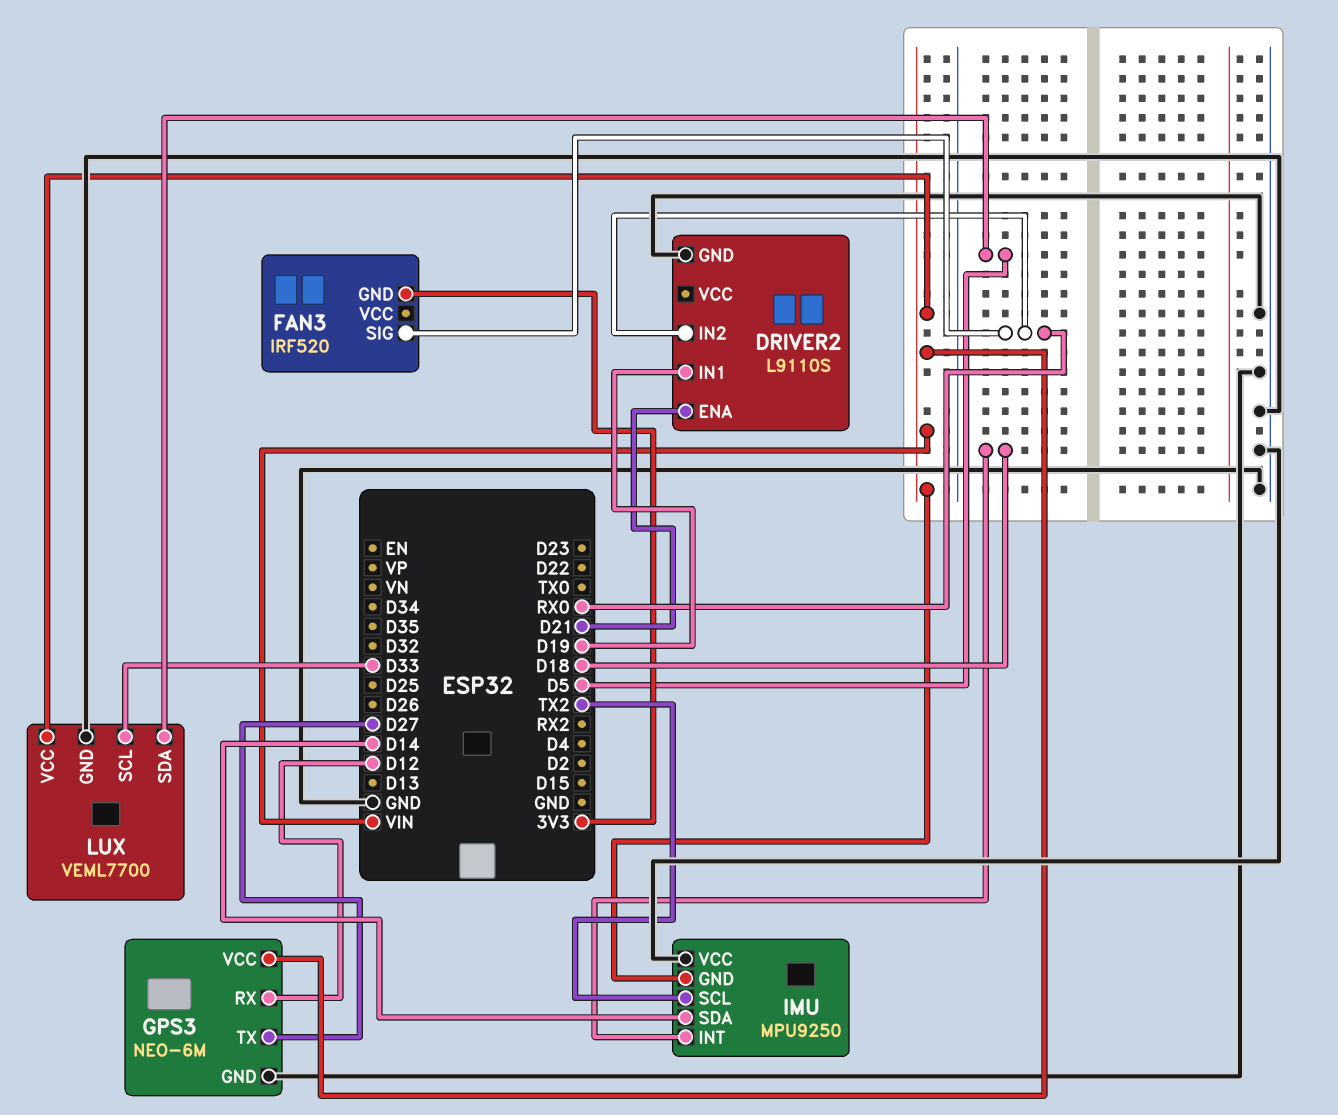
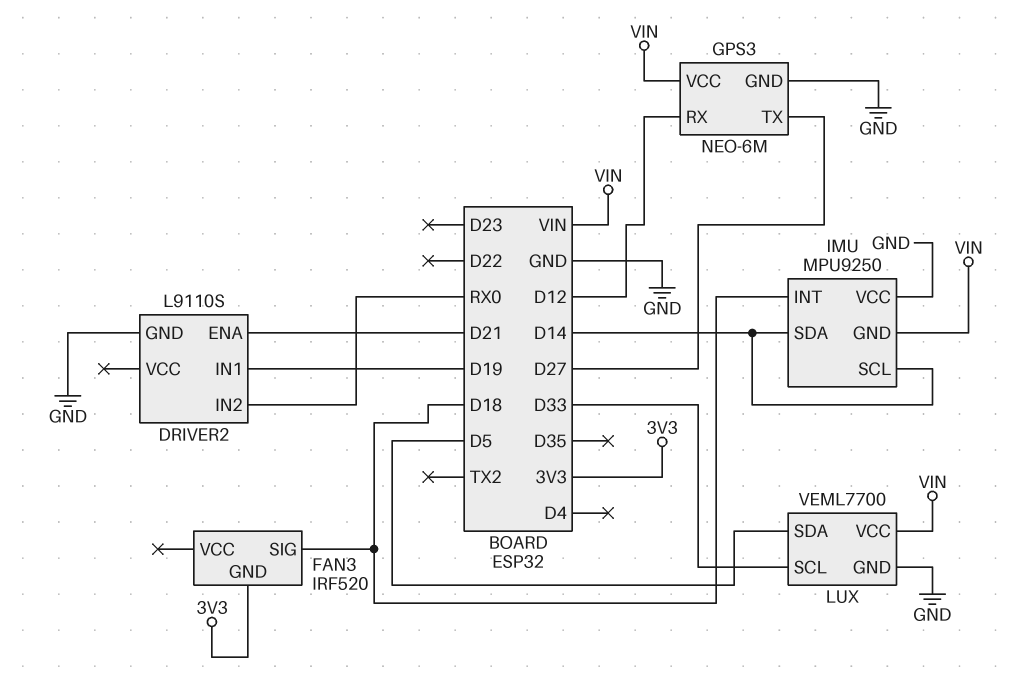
FAN3 pin SIG: RX0 -> D18
IMU pin SCL: TX2 -> D14

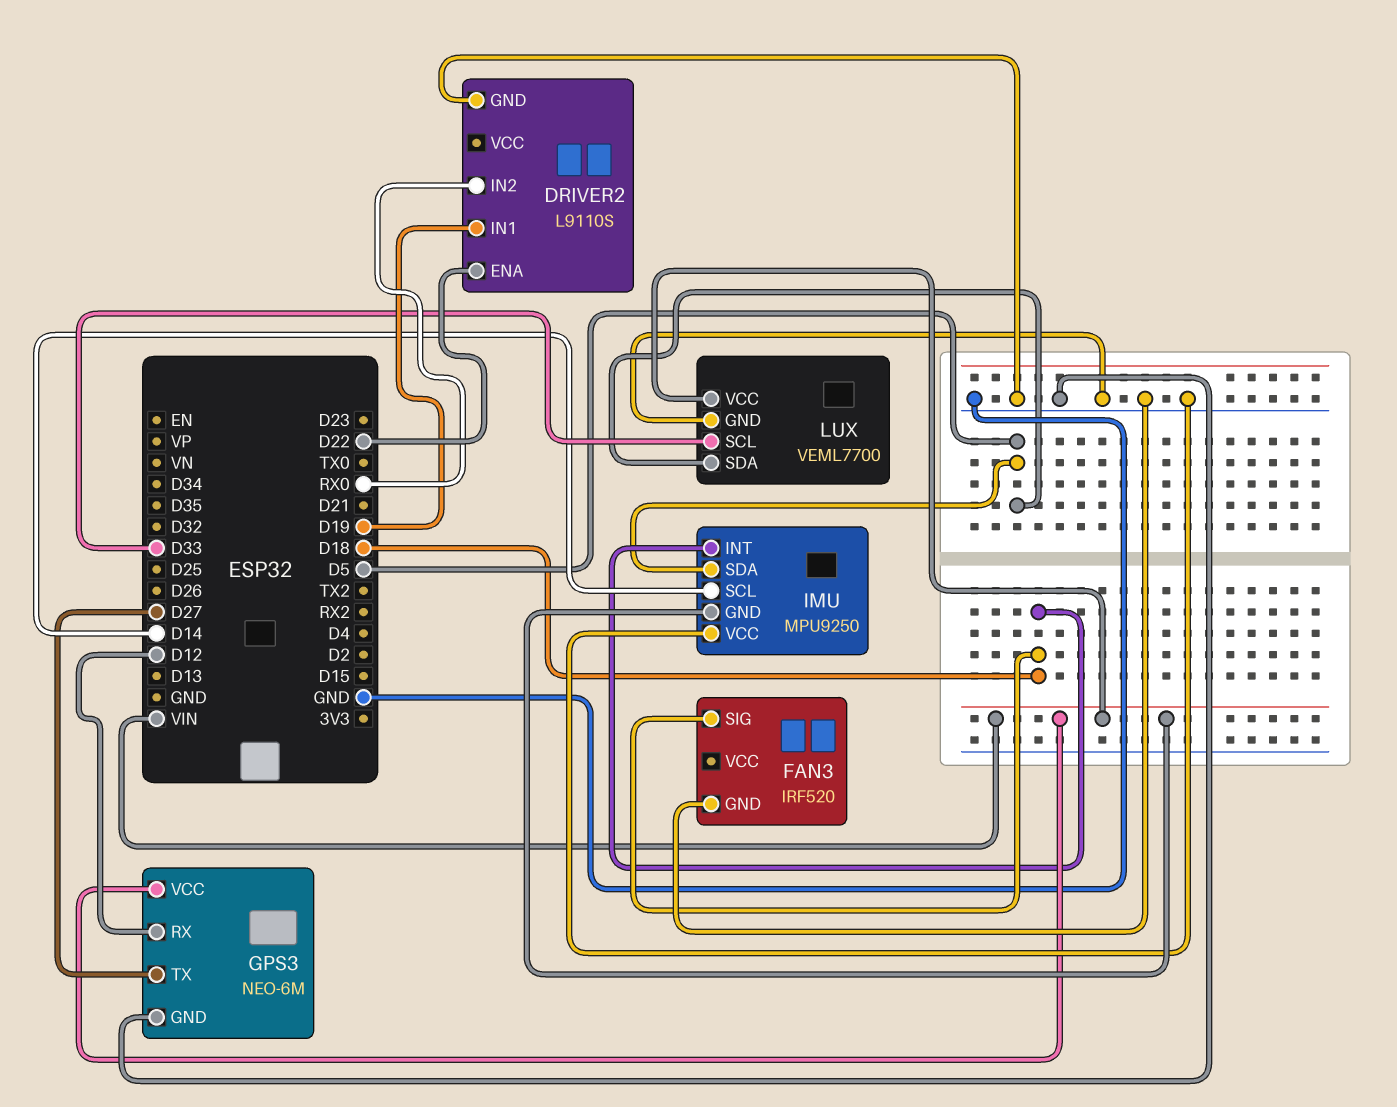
DRIVER2 pin ENA: D21 -> D22
FAN3 pin GND: 3V3 -> GND
IMU pin SDA: D14 -> D5

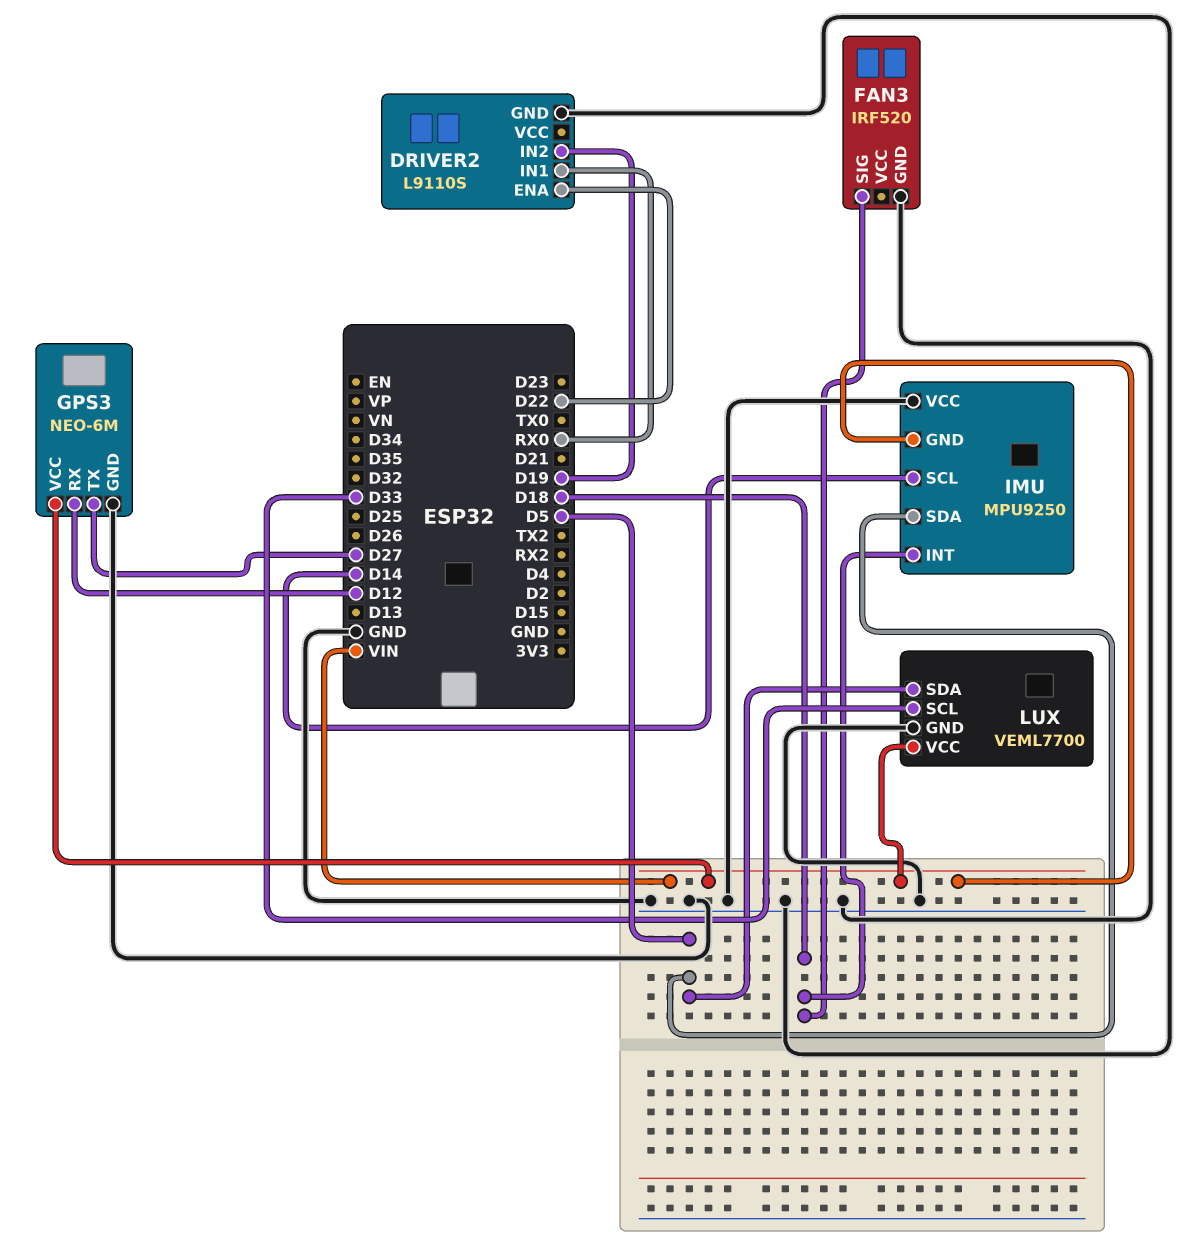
DRIVER2 pin IN1: D19 -> RX0
DRIVER2 pin IN2: RX0 -> D19

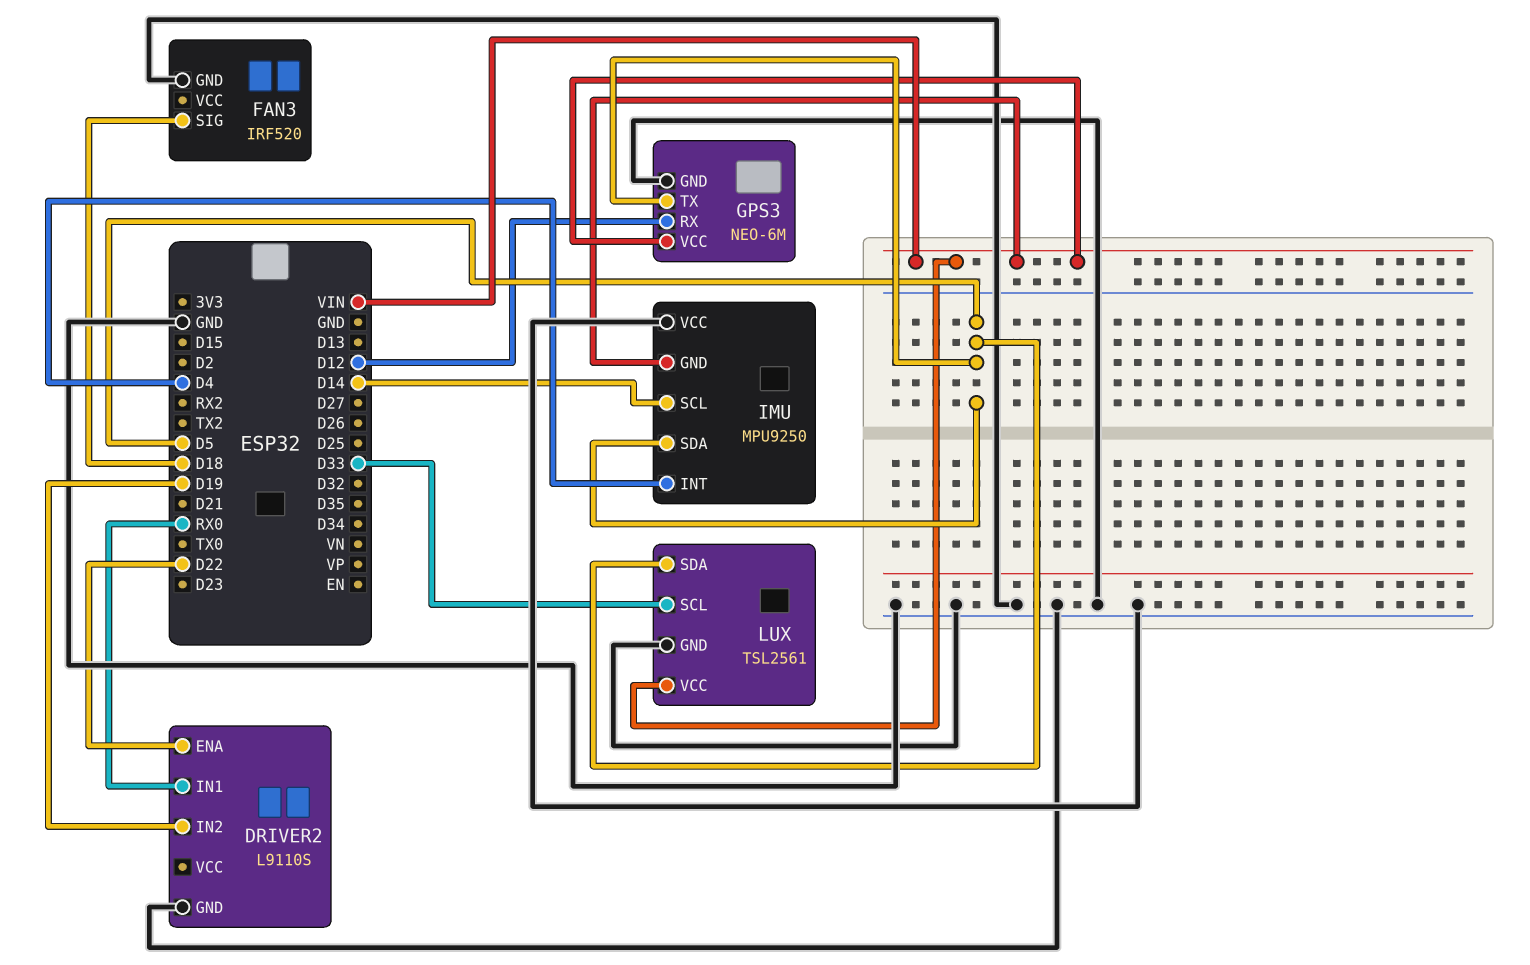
GPS3 pin TX: D27 -> D5
IMU pin INT: D18 -> D4
LUX: VEML7700 -> TSL2561

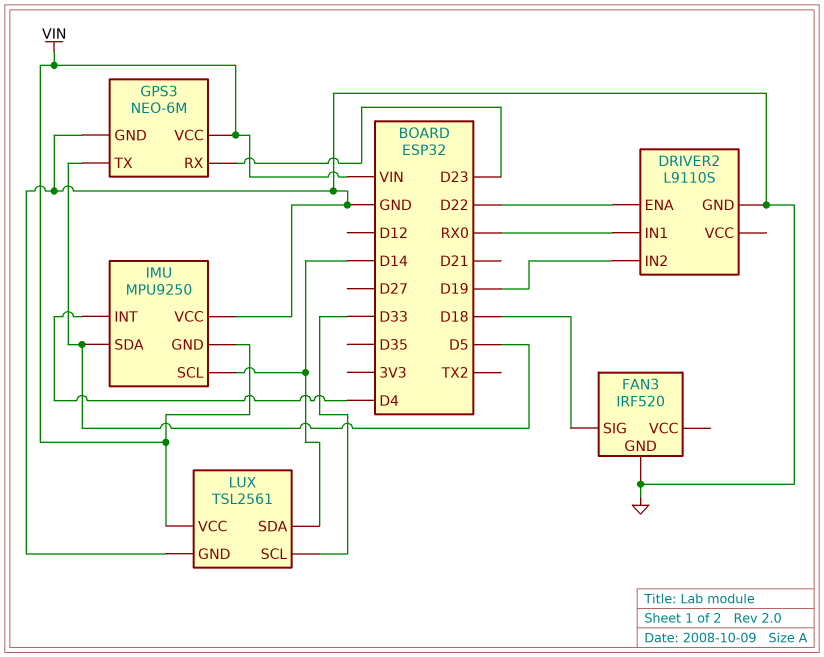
GPS3 pin RX: D12 -> D23
LUX pin SDA: D5 -> D14

